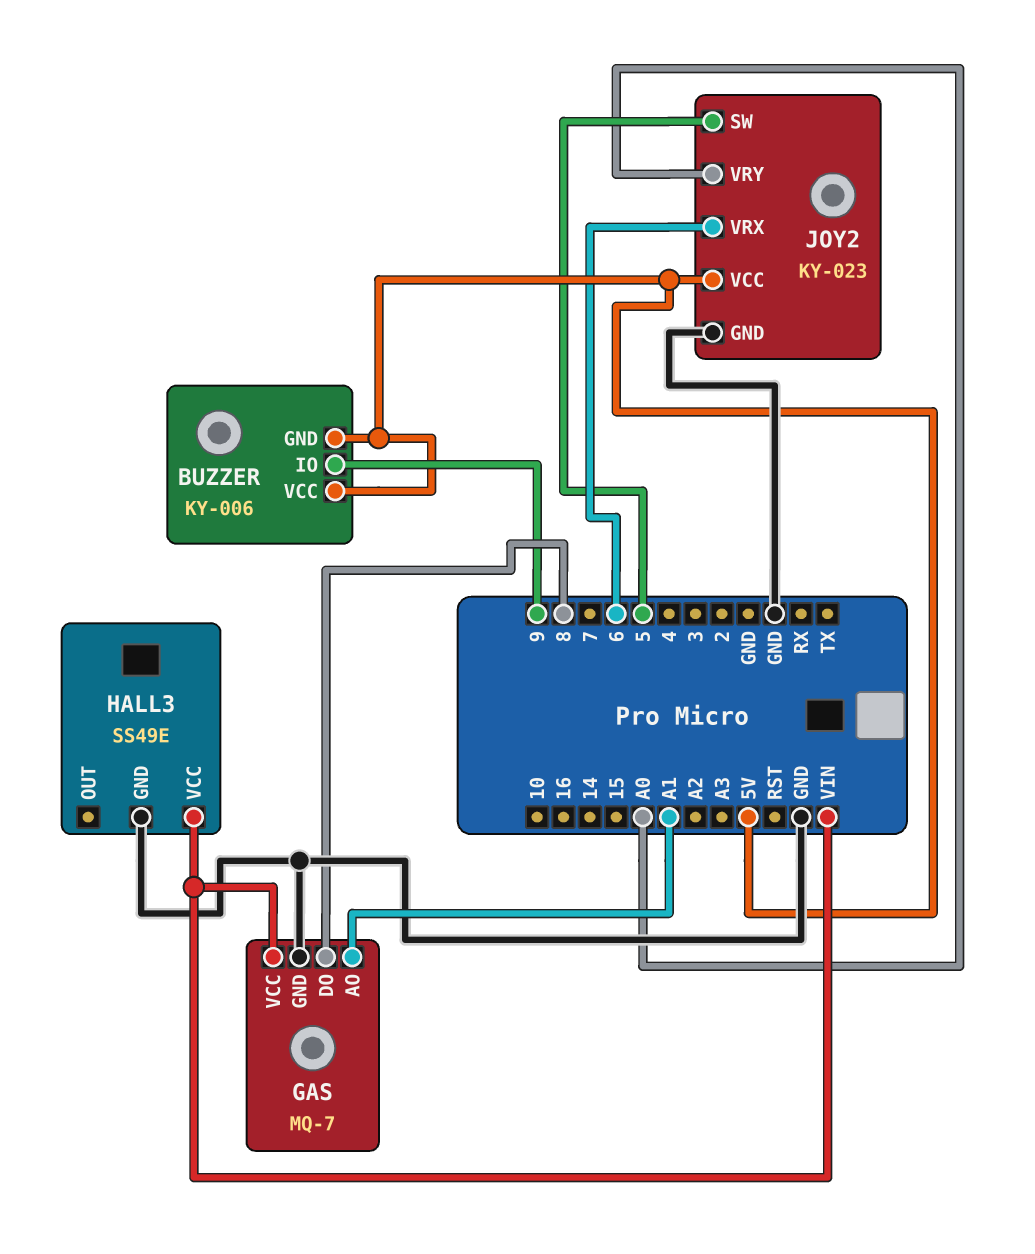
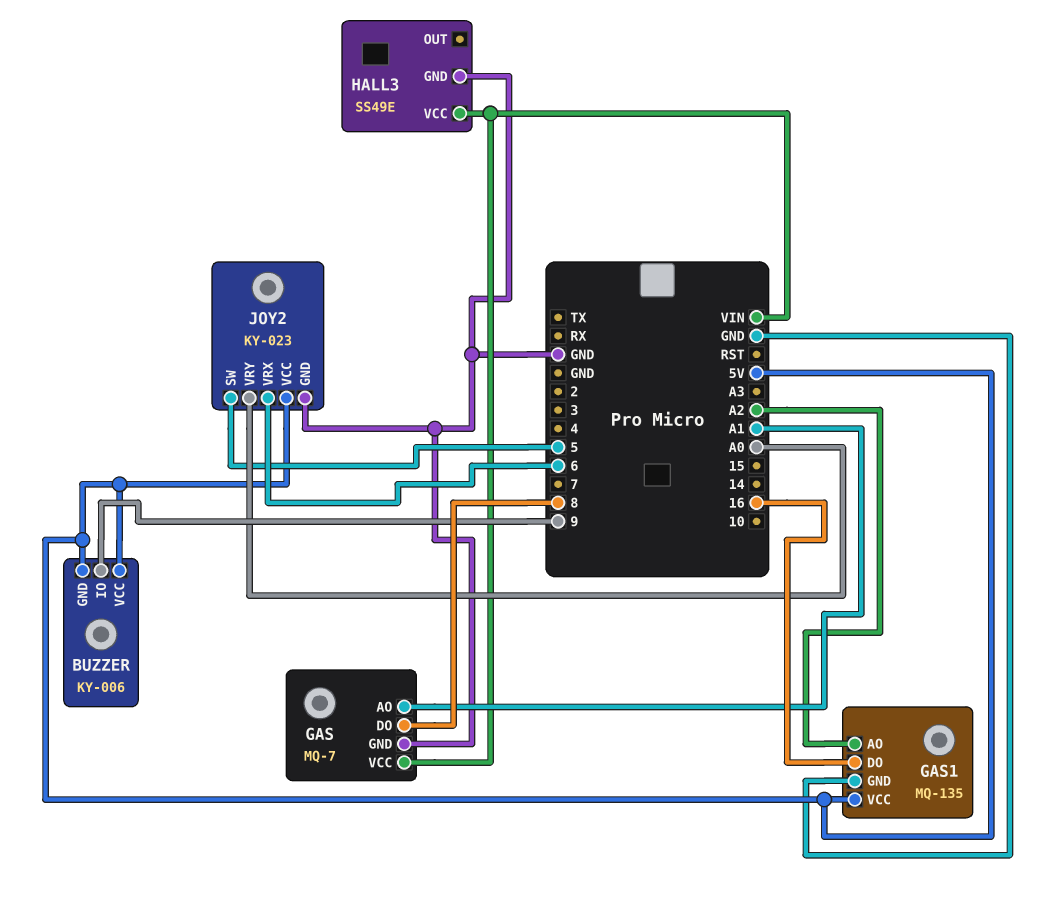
GAS1: none -> MQ-135
GAS1 pin AO: none -> A2
GAS1 pin DO: none -> 16
GAS1 pin GND: none -> GND
GAS1 pin VCC: none -> 5V

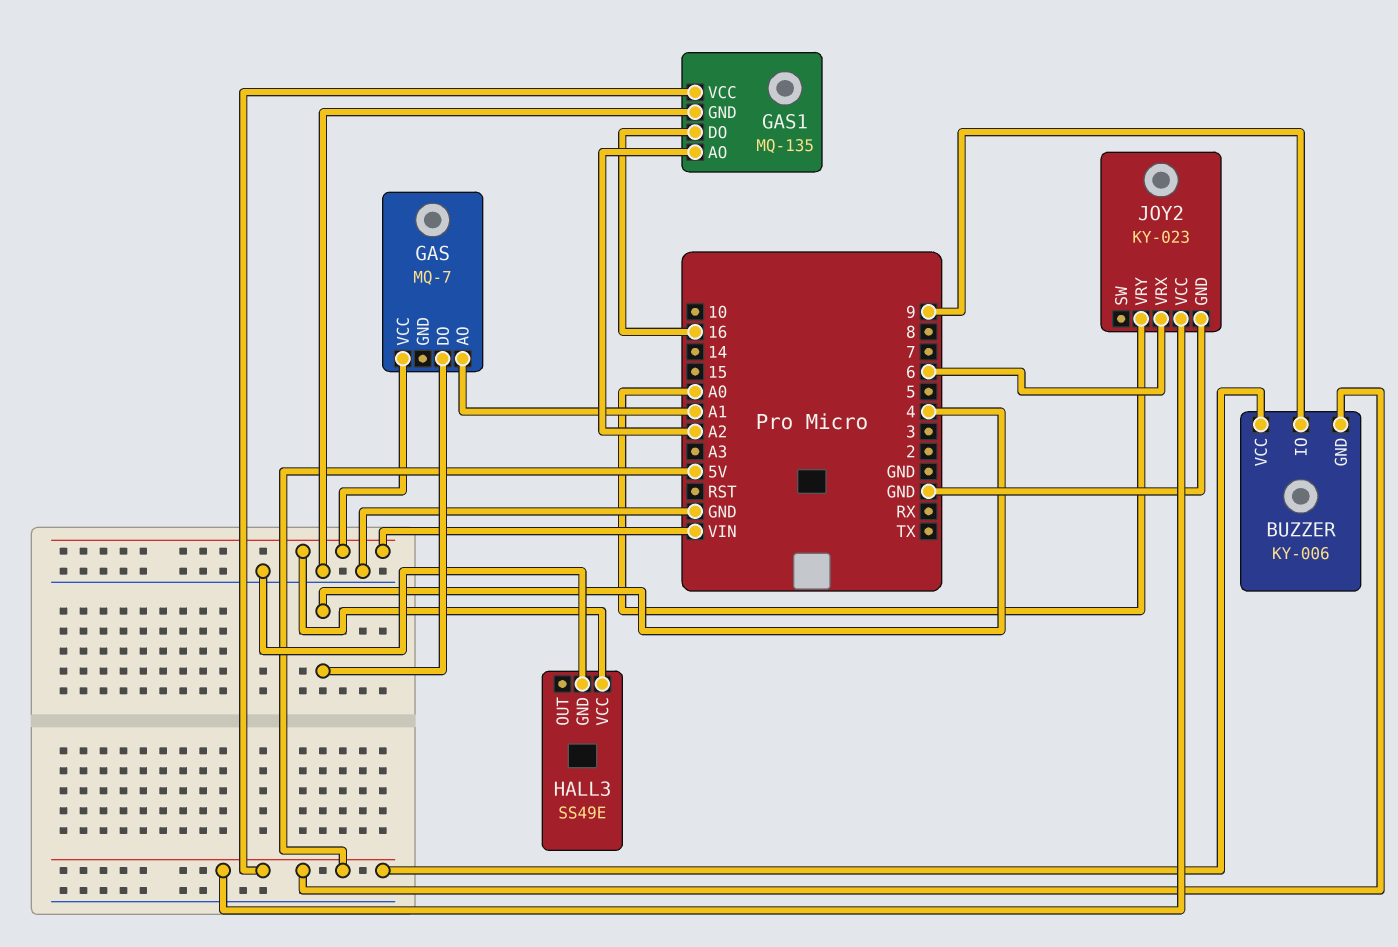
GAS pin DO: 8 -> 4
GAS pin GND: GND -> none
JOY2 pin SW: 5 -> none

